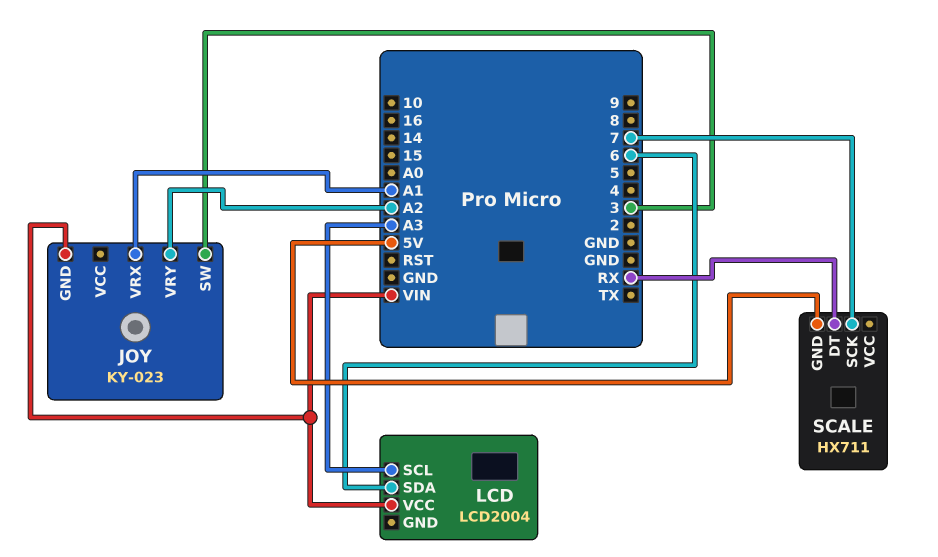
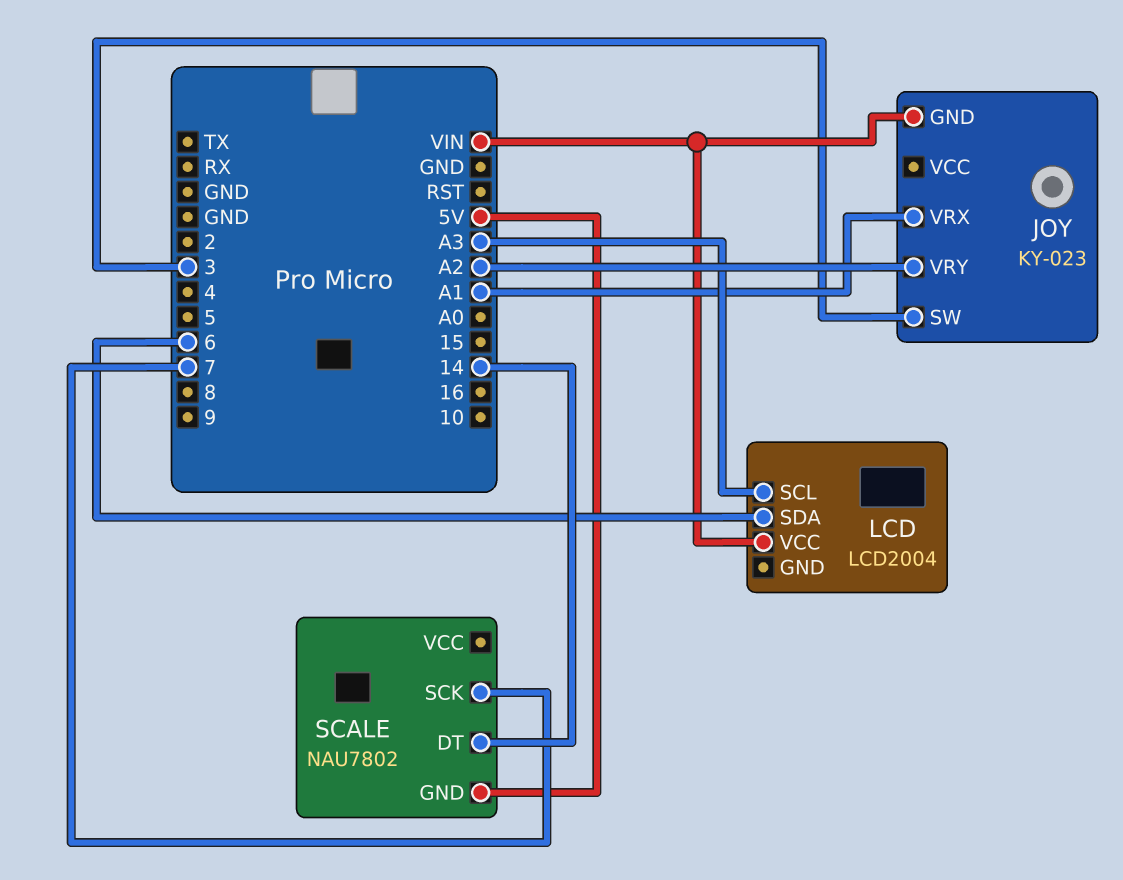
SCALE: HX711 -> NAU7802
SCALE pin DT: RX -> 14

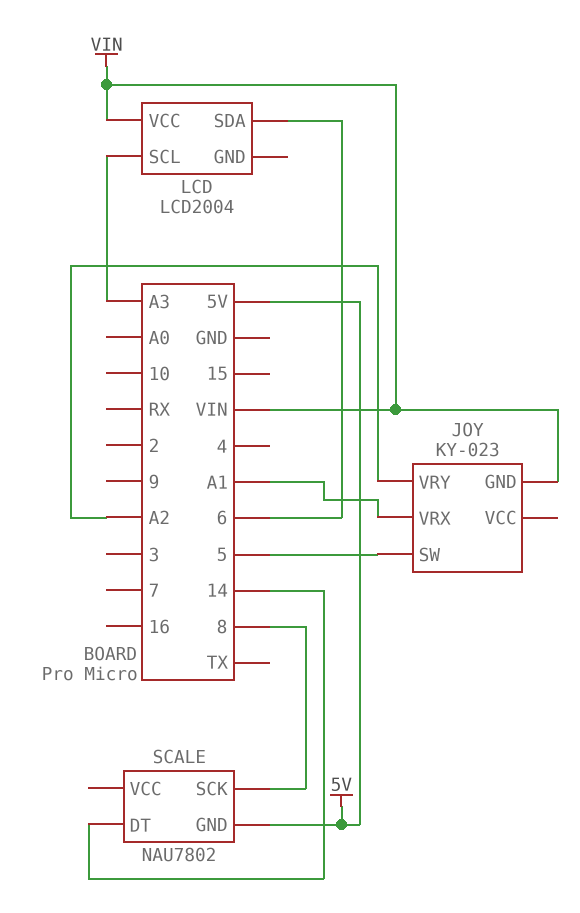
JOY pin SW: 3 -> 5
SCALE pin SCK: 7 -> 8

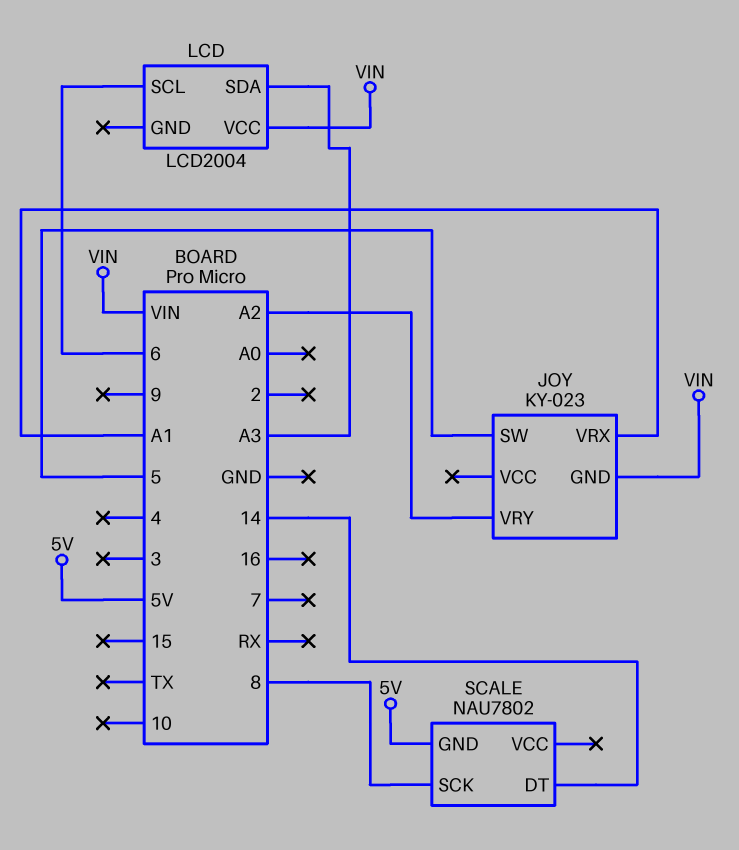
LCD pin SCL: A3 -> 6
LCD pin SDA: 6 -> A3

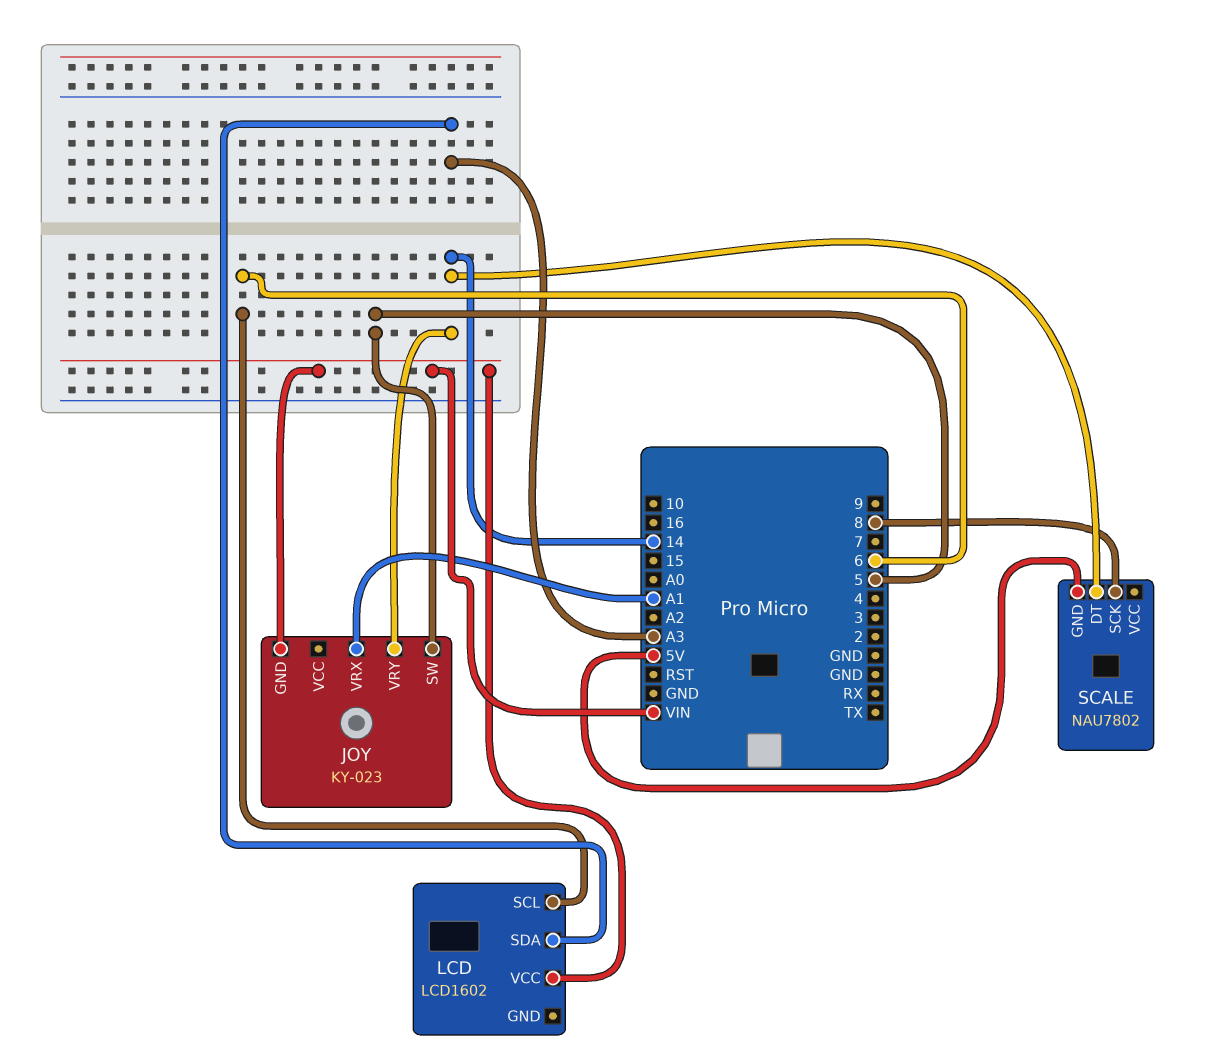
JOY pin VRY: A2 -> 14
LCD: LCD2004 -> LCD1602

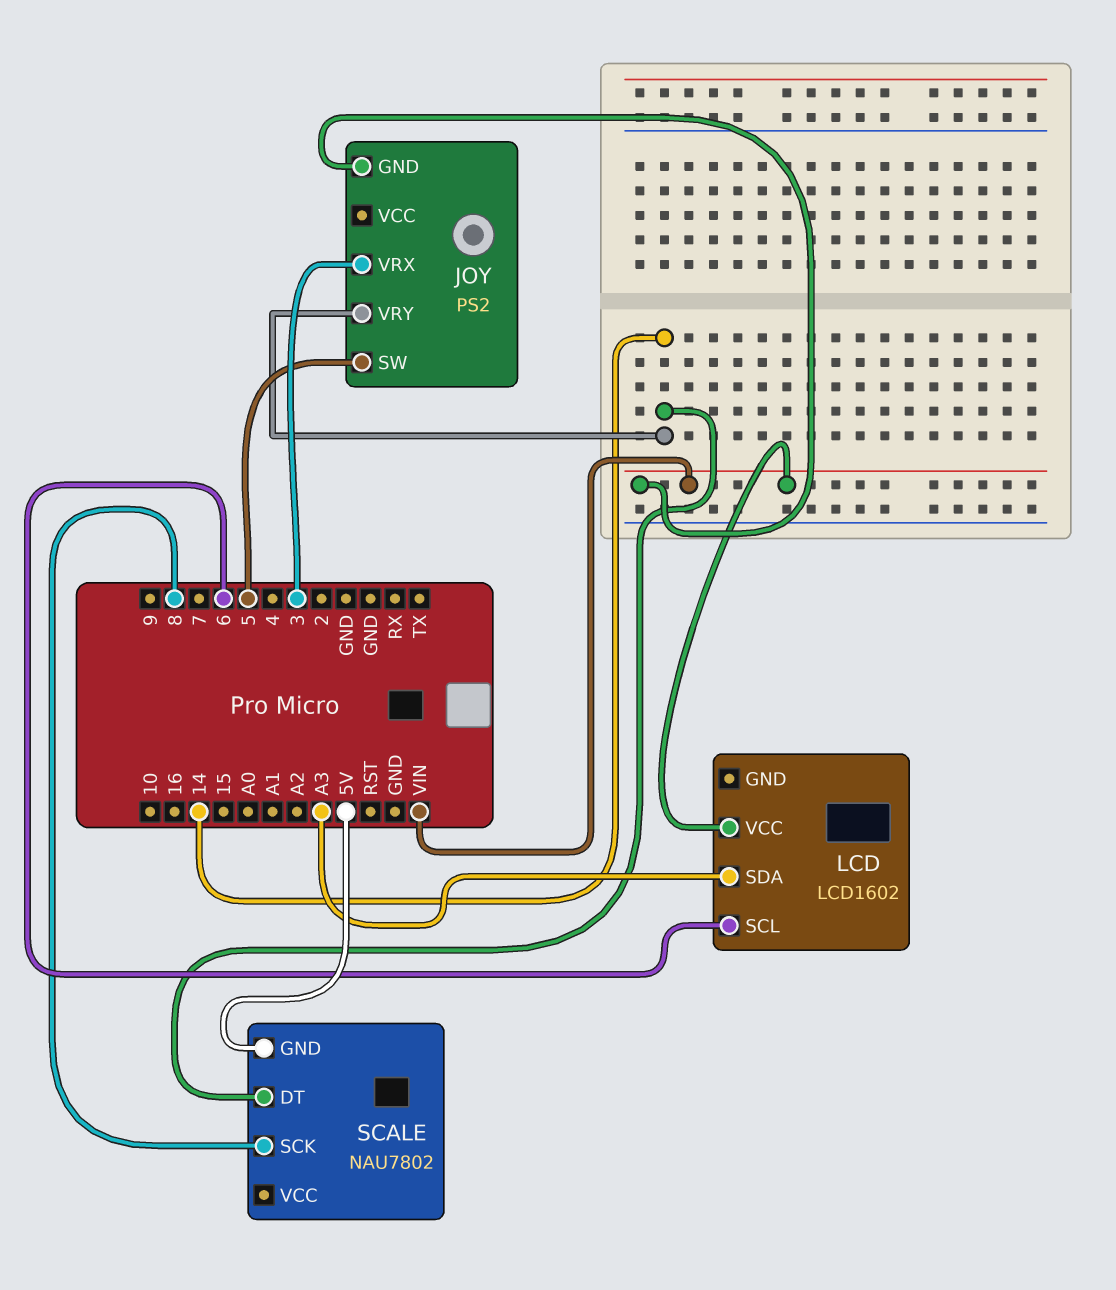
JOY: KY-023 -> PS2
JOY pin VRX: A1 -> 3

